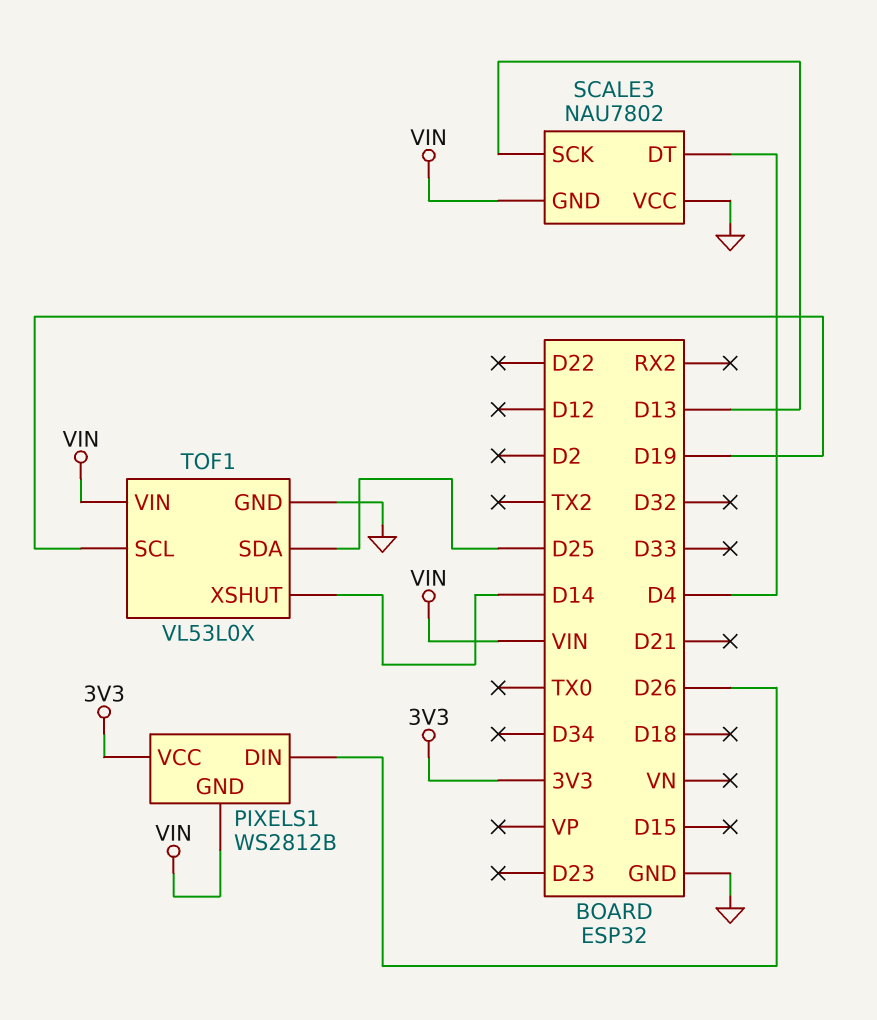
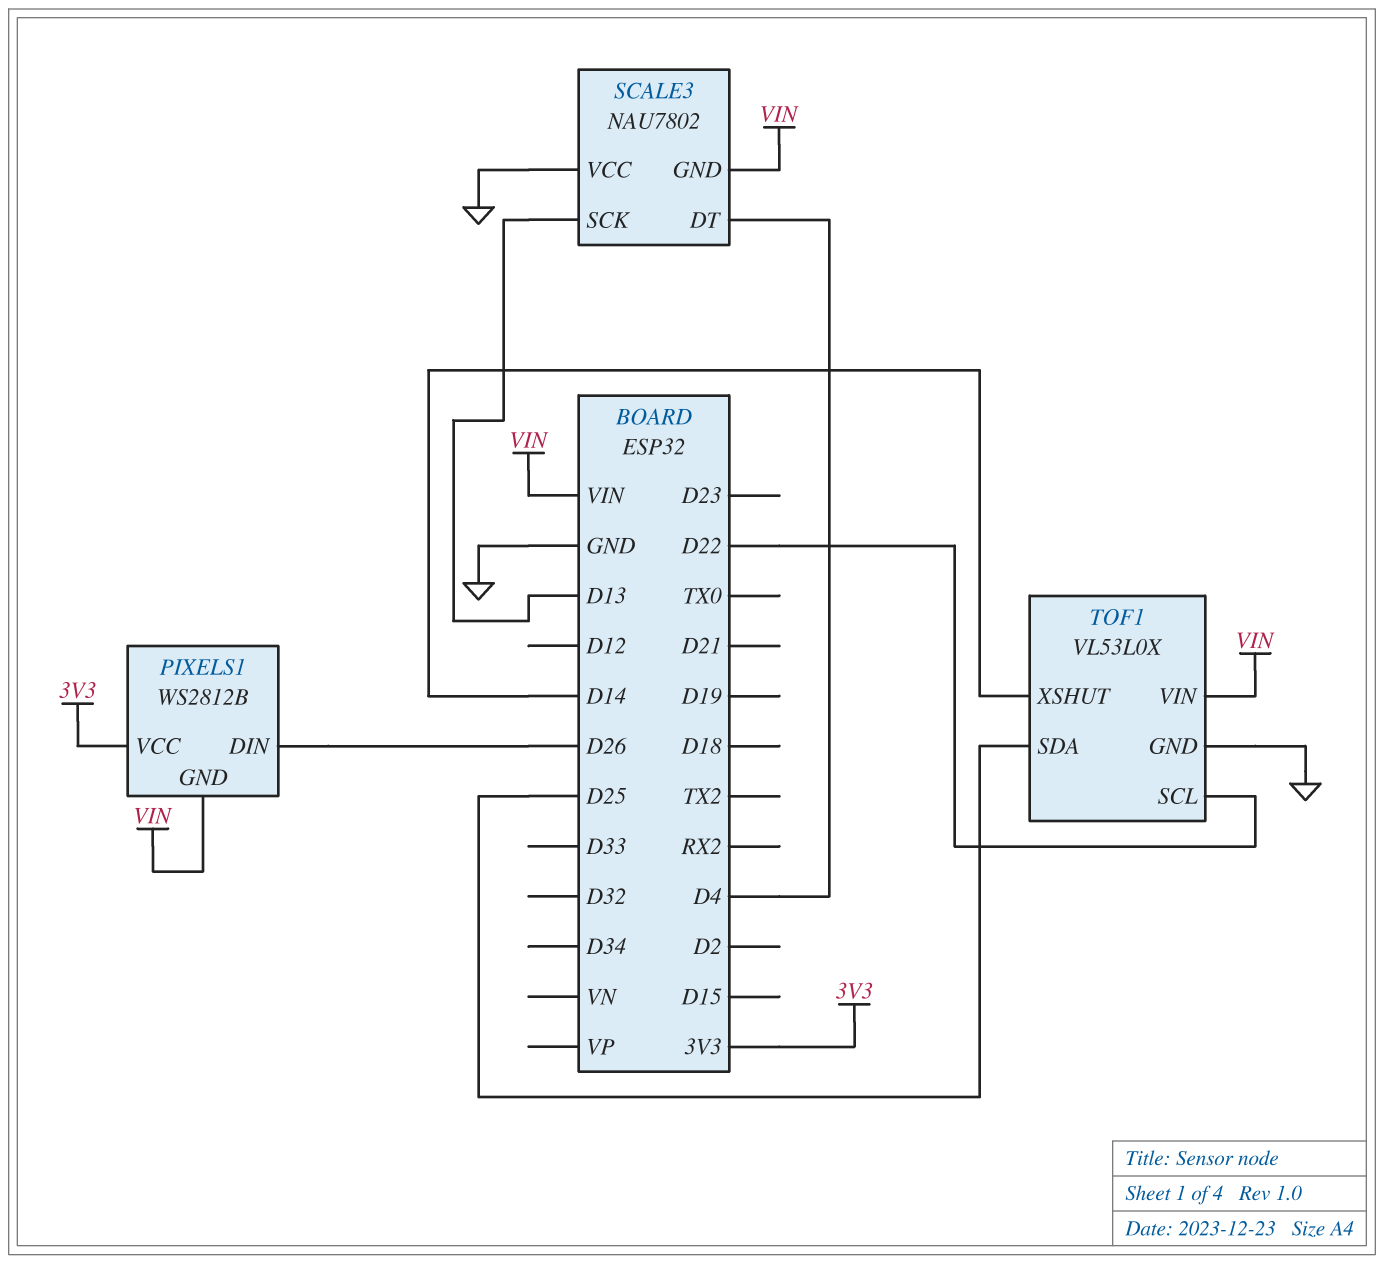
TOF1 pin SCL: D19 -> D22

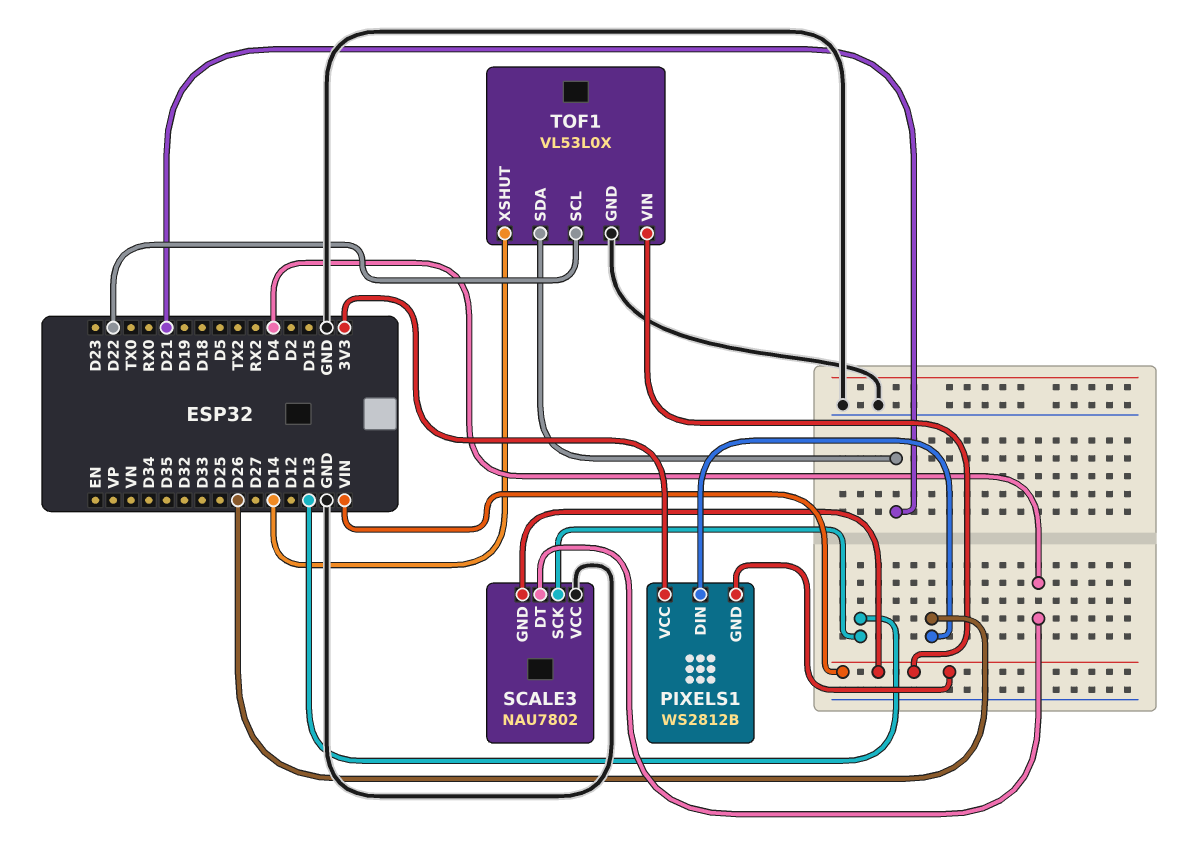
TOF1 pin SDA: D25 -> D21

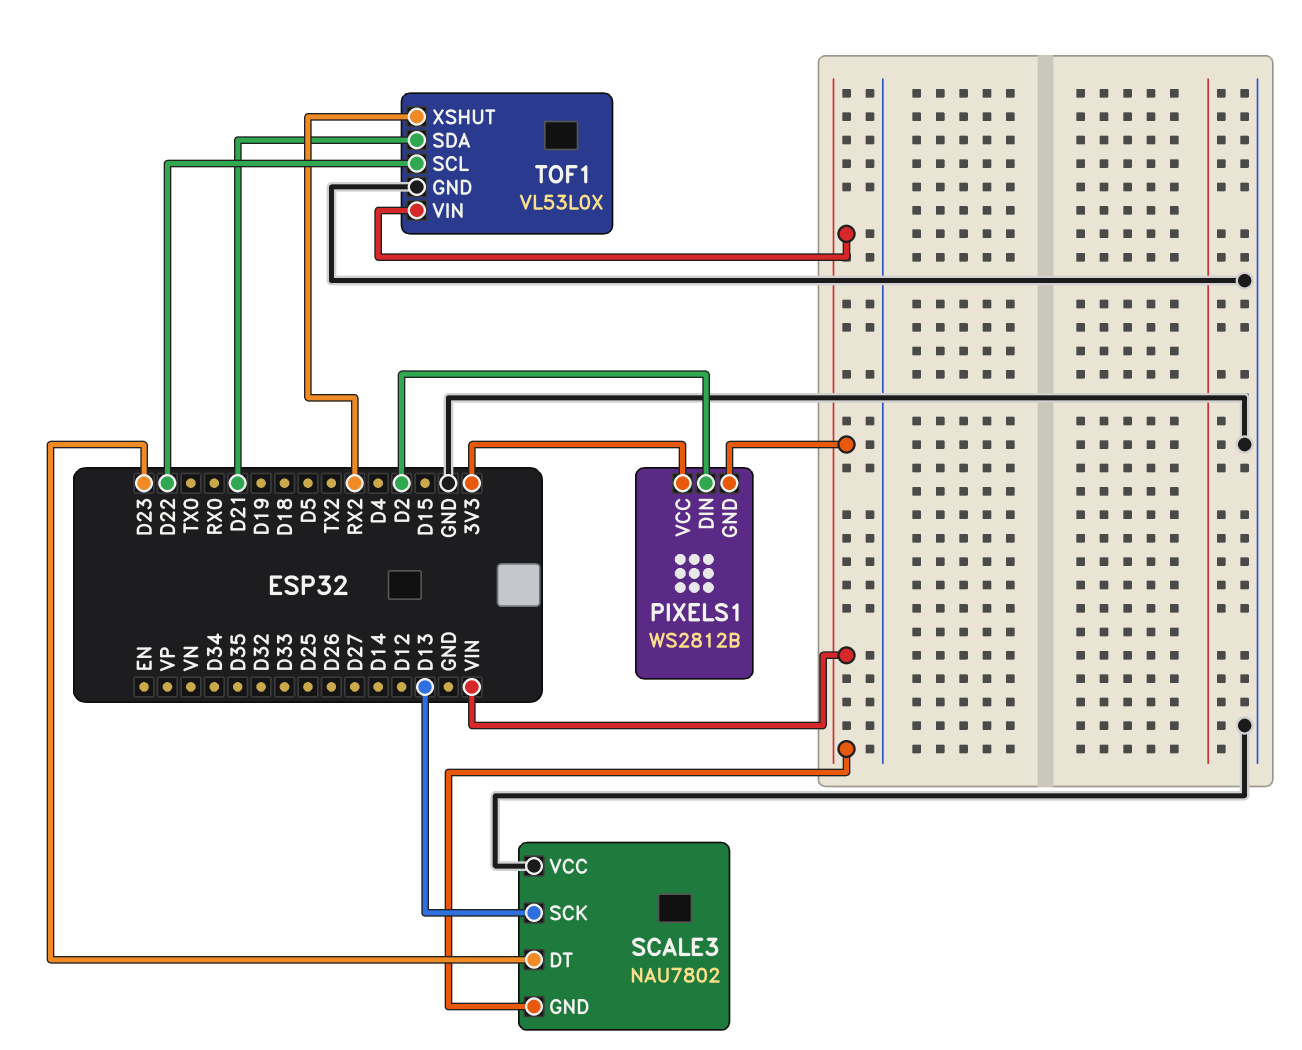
PIXELS1 pin DIN: D26 -> D2
SCALE3 pin DT: D4 -> D23
TOF1 pin XSHUT: D14 -> RX2

